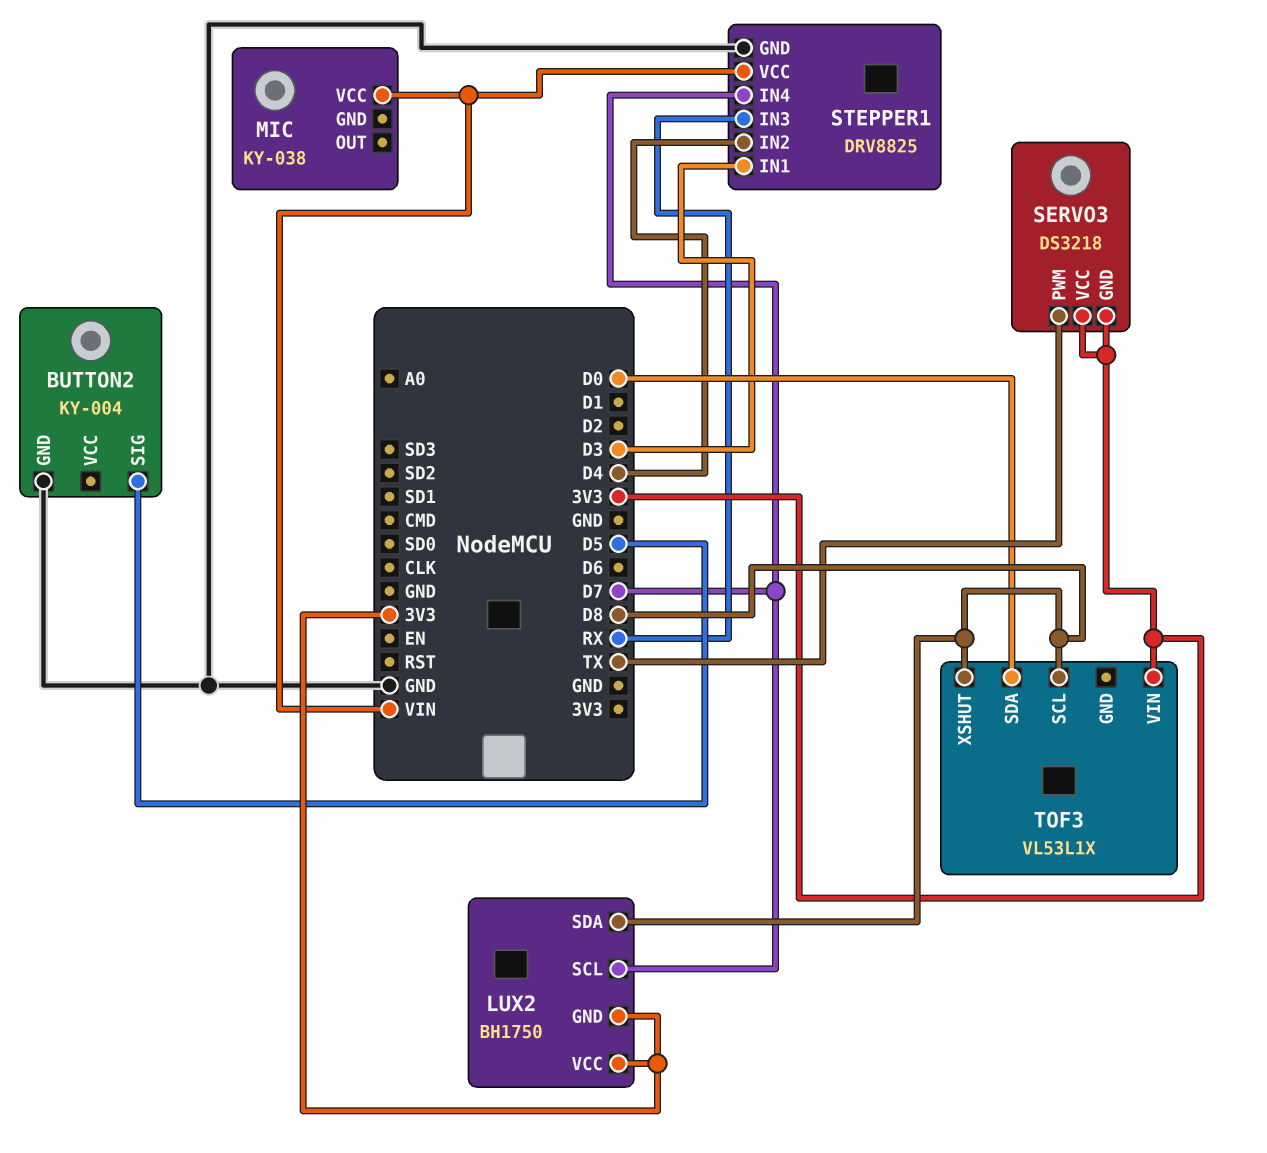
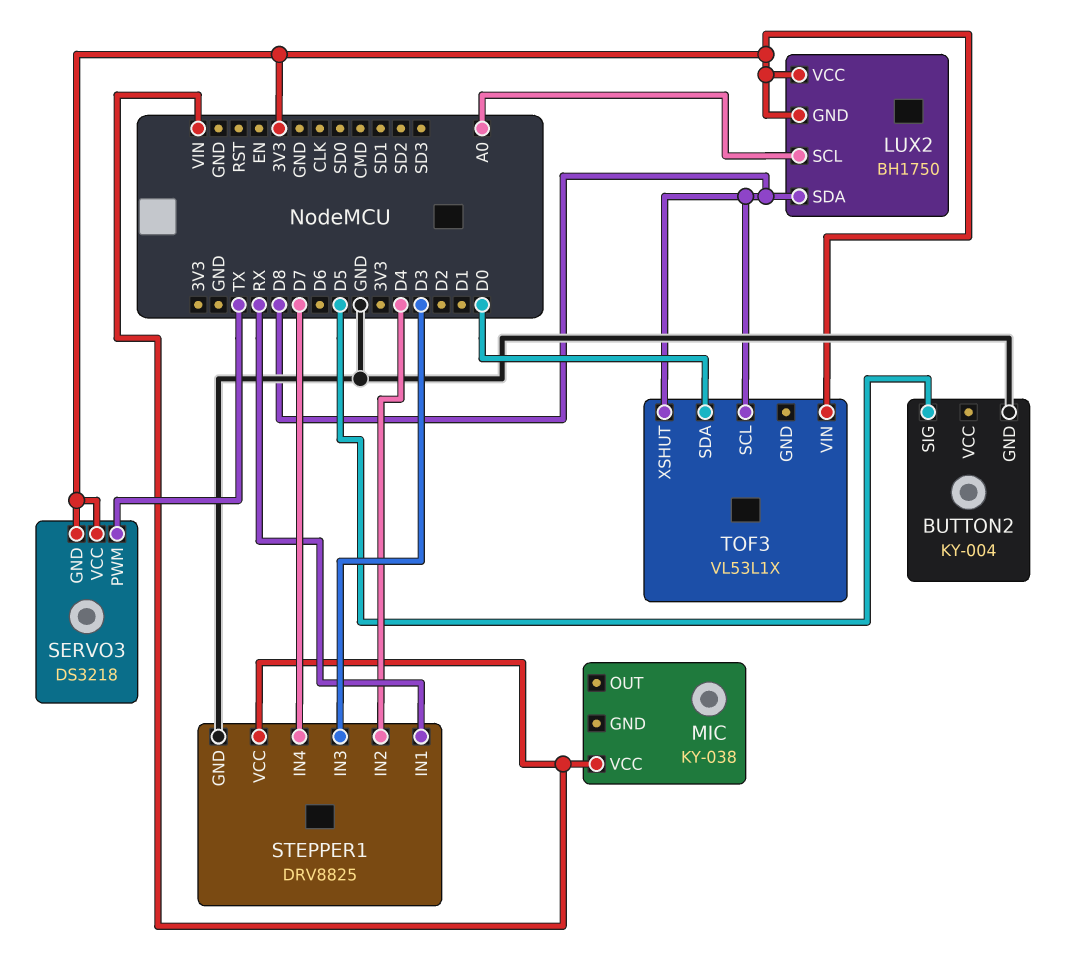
LUX2 pin SCL: D7 -> A0
STEPPER1 pin IN1: D3 -> RX
STEPPER1 pin IN3: RX -> D3

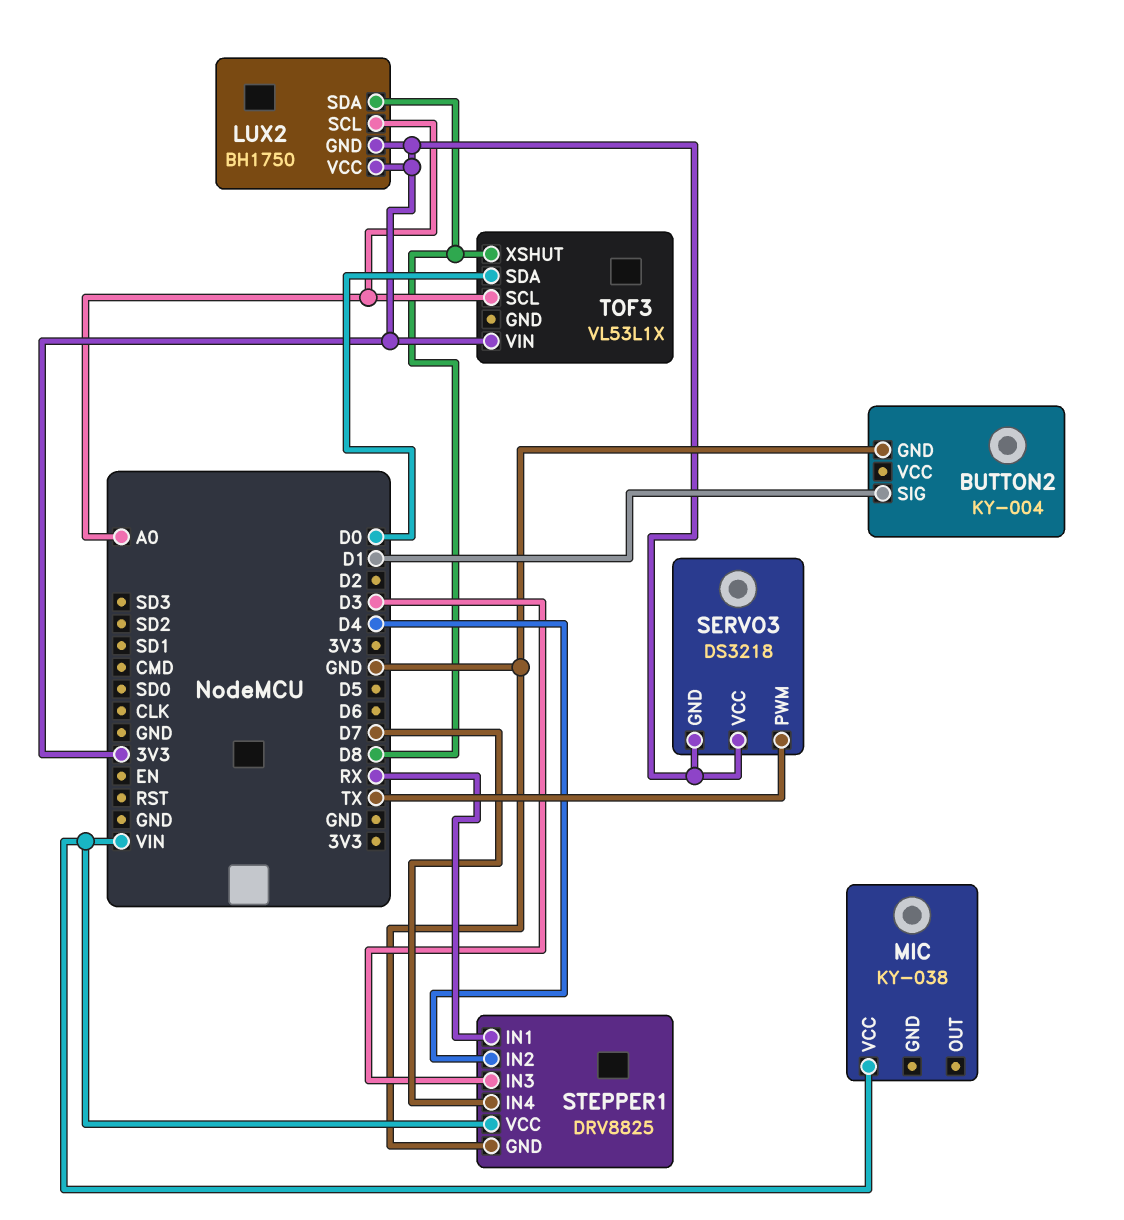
BUTTON2 pin SIG: D5 -> D1
TOF3 pin SCL: D8 -> A0

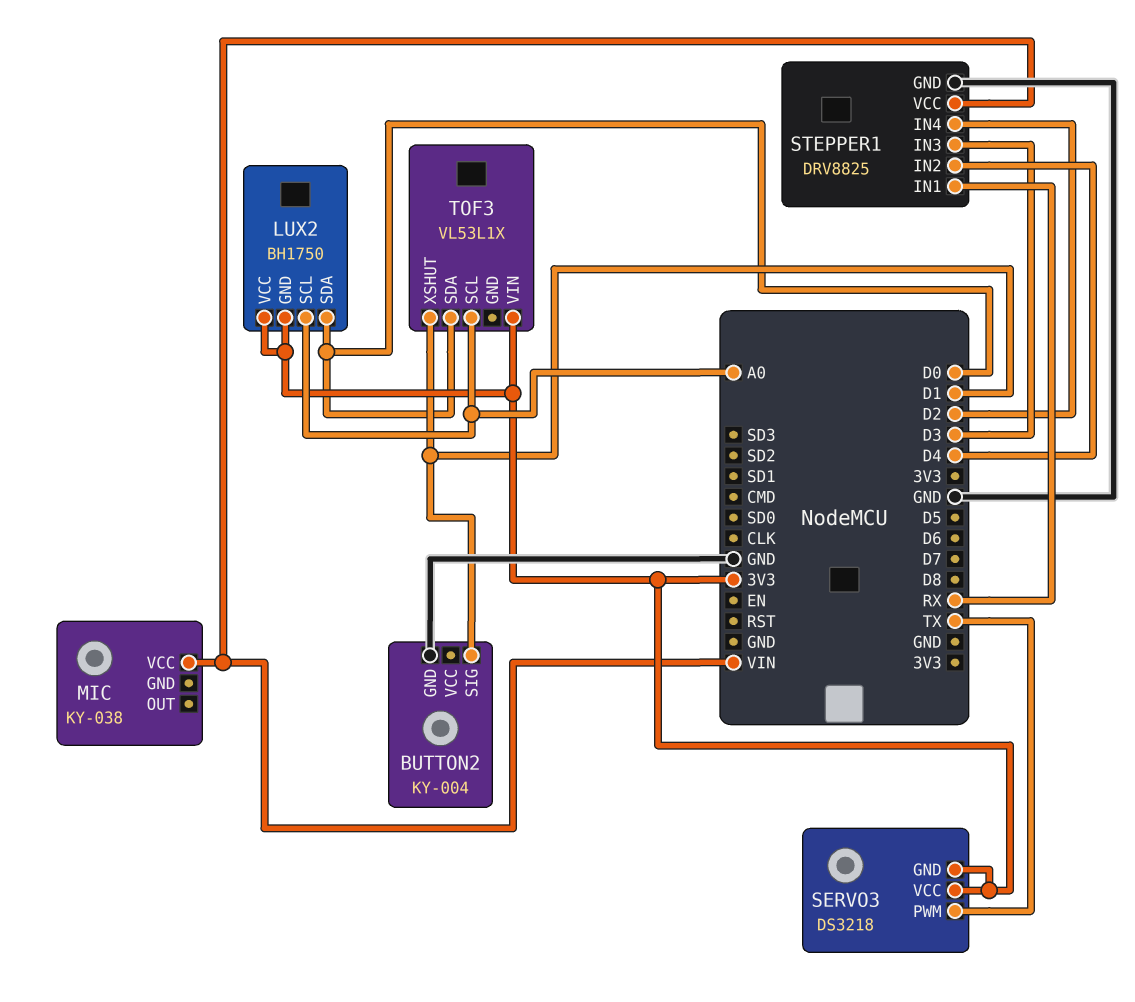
LUX2 pin SDA: D8 -> D0
STEPPER1 pin IN4: D7 -> D2
TOF3 pin XSHUT: D8 -> D1

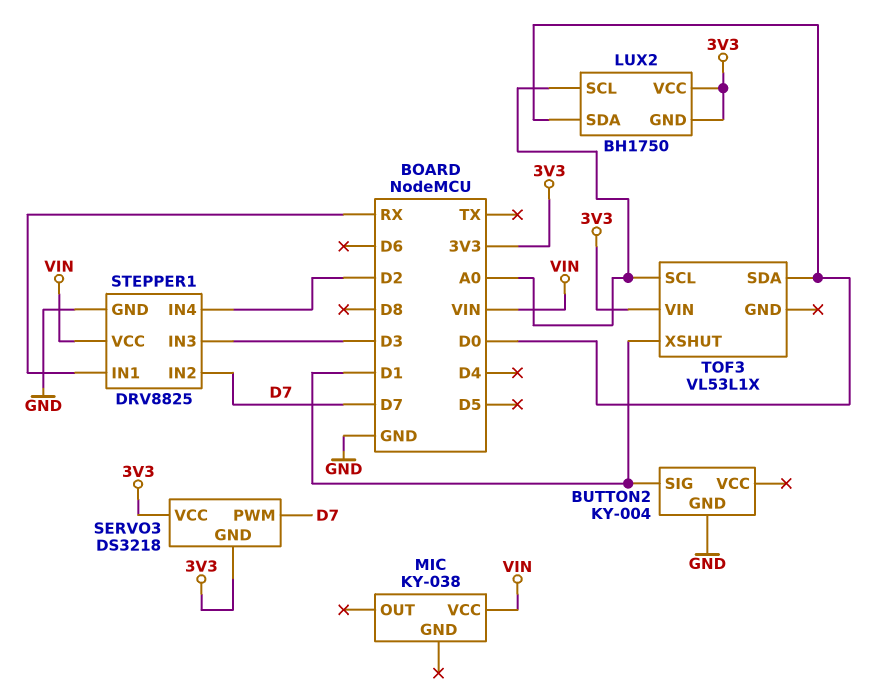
SERVO3 pin PWM: TX -> D7
STEPPER1 pin IN2: D4 -> D7

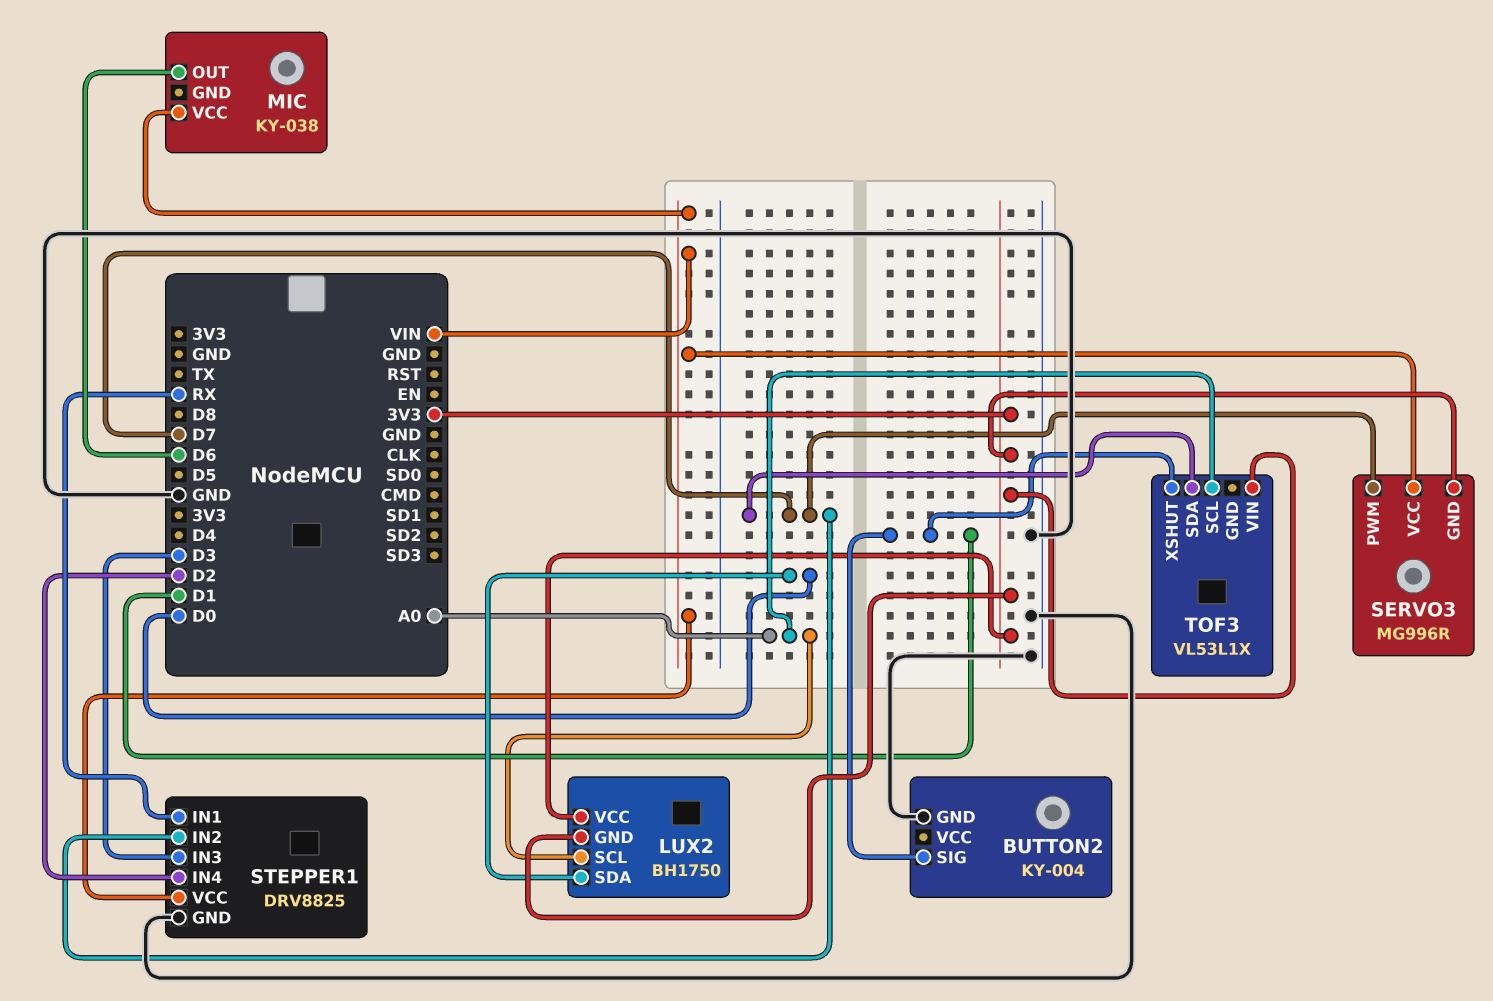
MIC pin OUT: none -> D6
SERVO3: DS3218 -> MG996R
SERVO3 pin VCC: 3V3 -> VIN
TOF3 pin SDA: D0 -> D7

